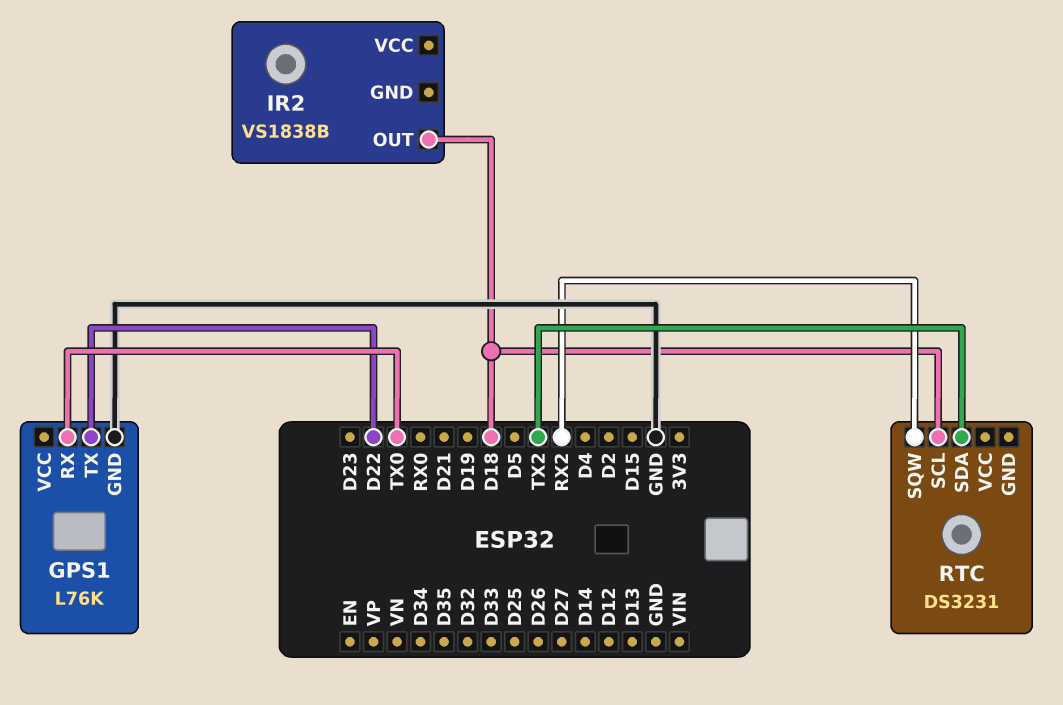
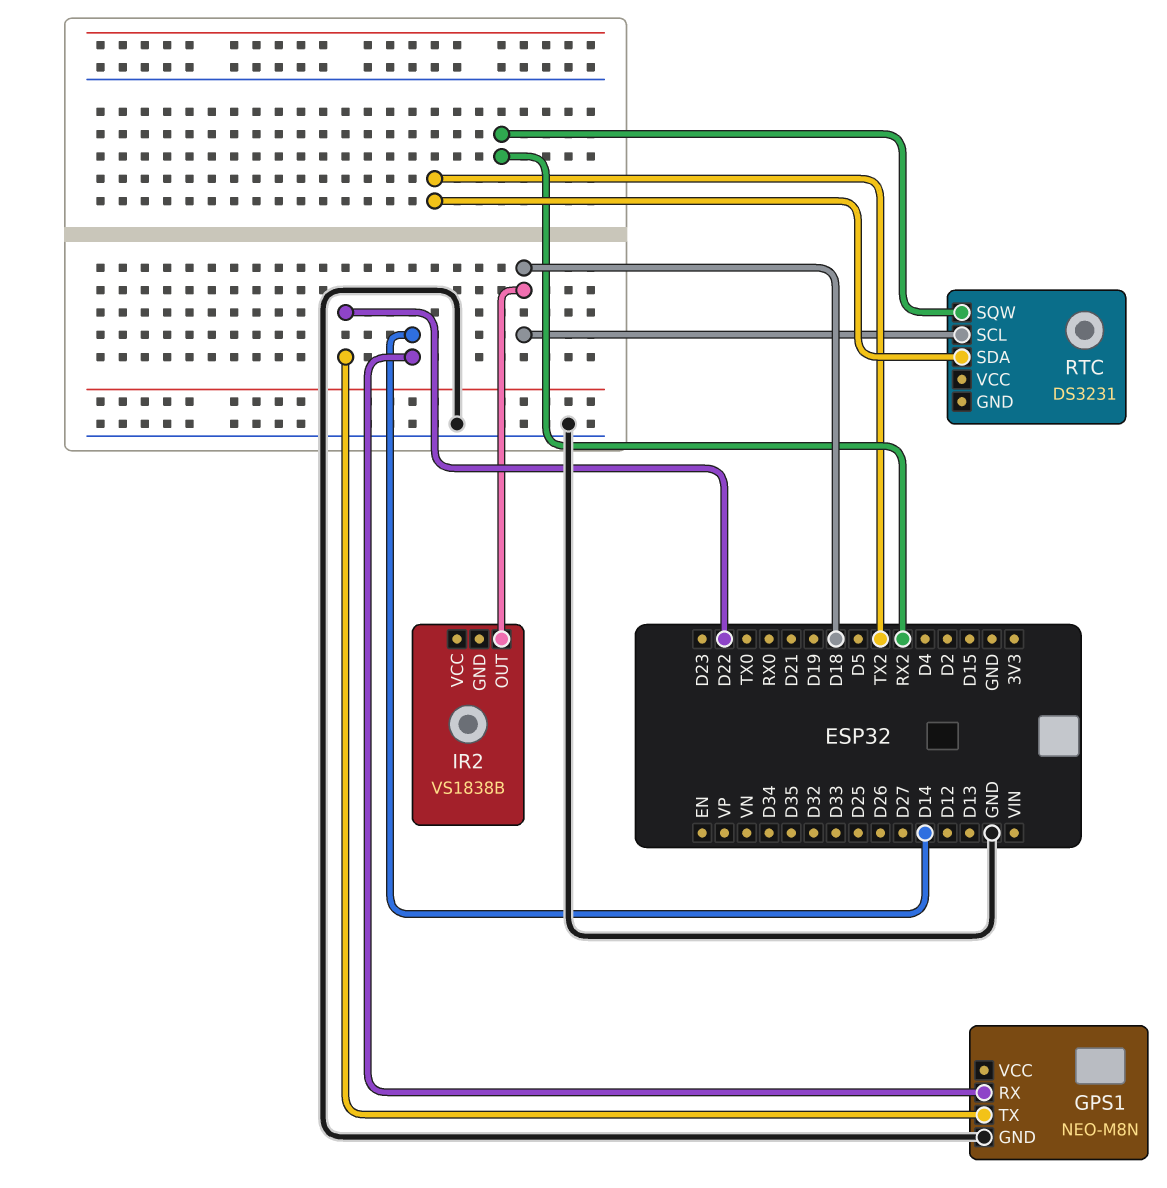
GPS1: L76K -> NEO-M8N
GPS1 pin RX: TX0 -> D14

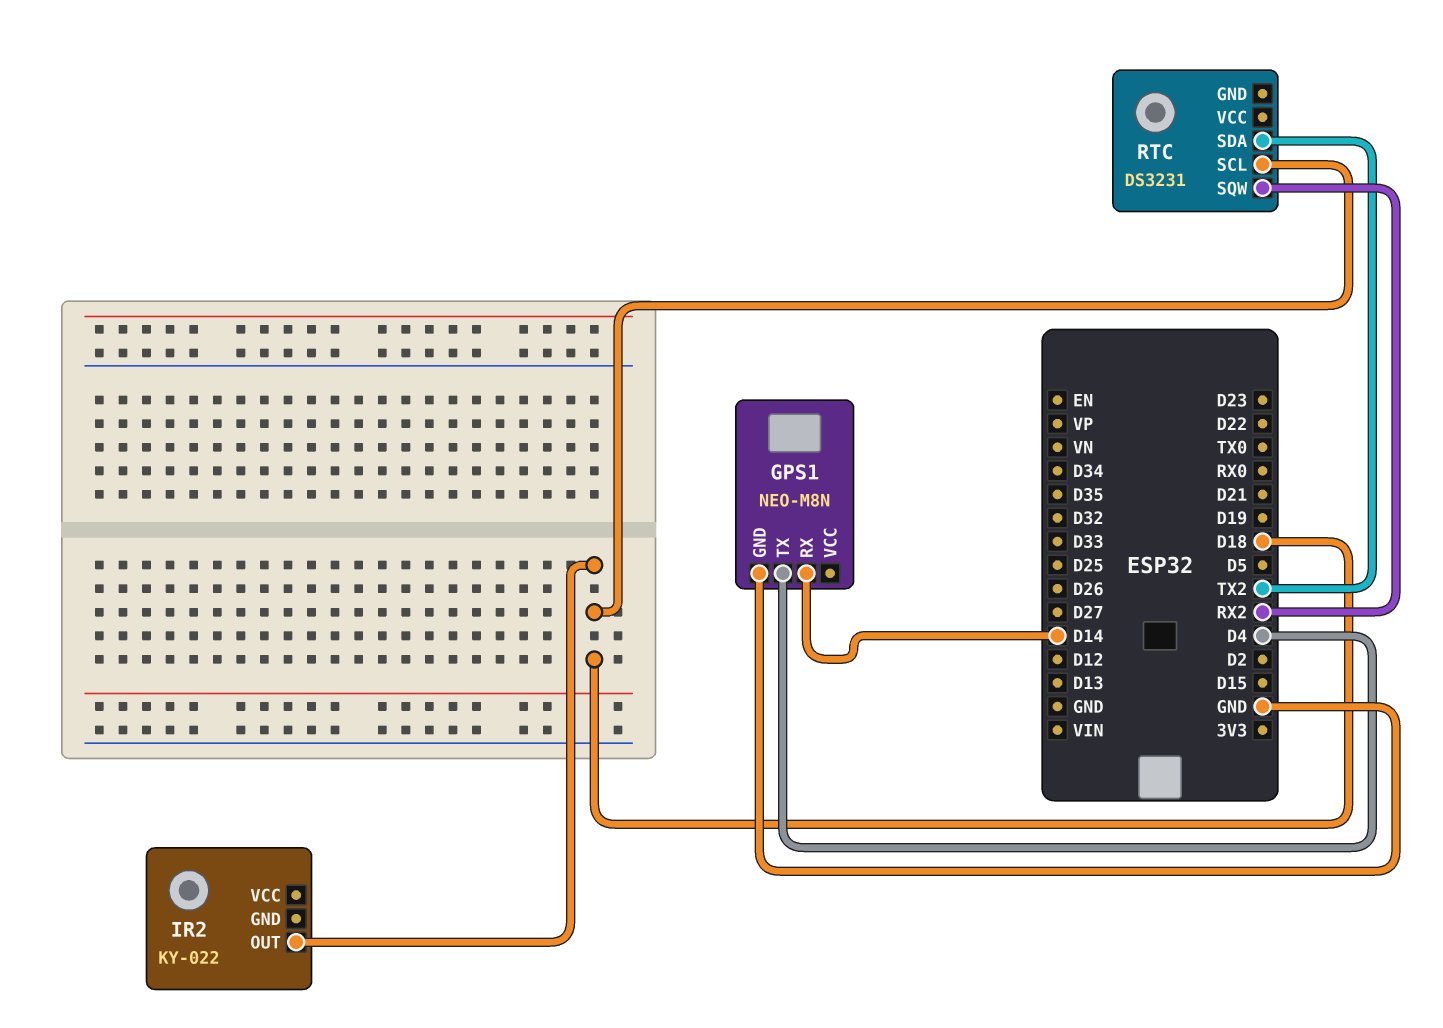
GPS1 pin TX: D22 -> D4
IR2: VS1838B -> KY-022

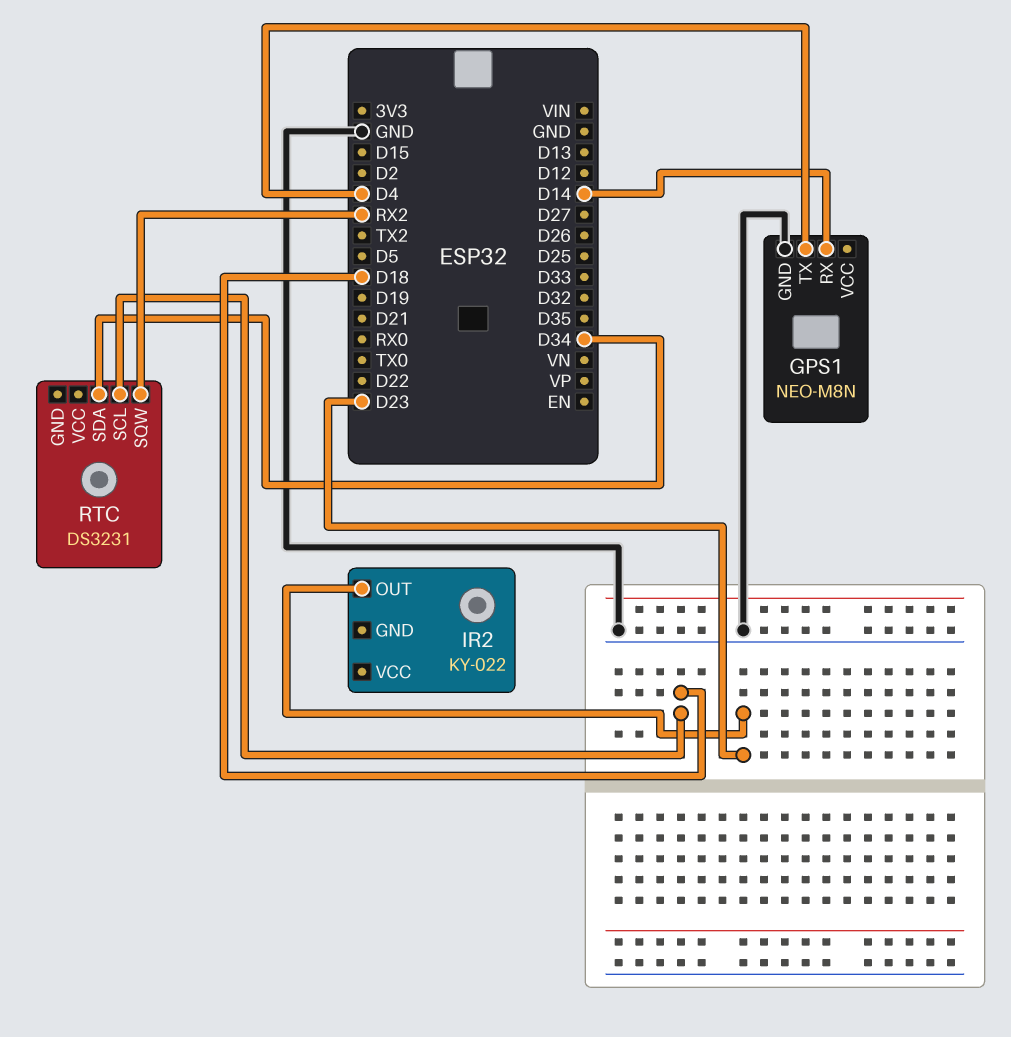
IR2 pin OUT: D18 -> D23
RTC pin SDA: TX2 -> D34

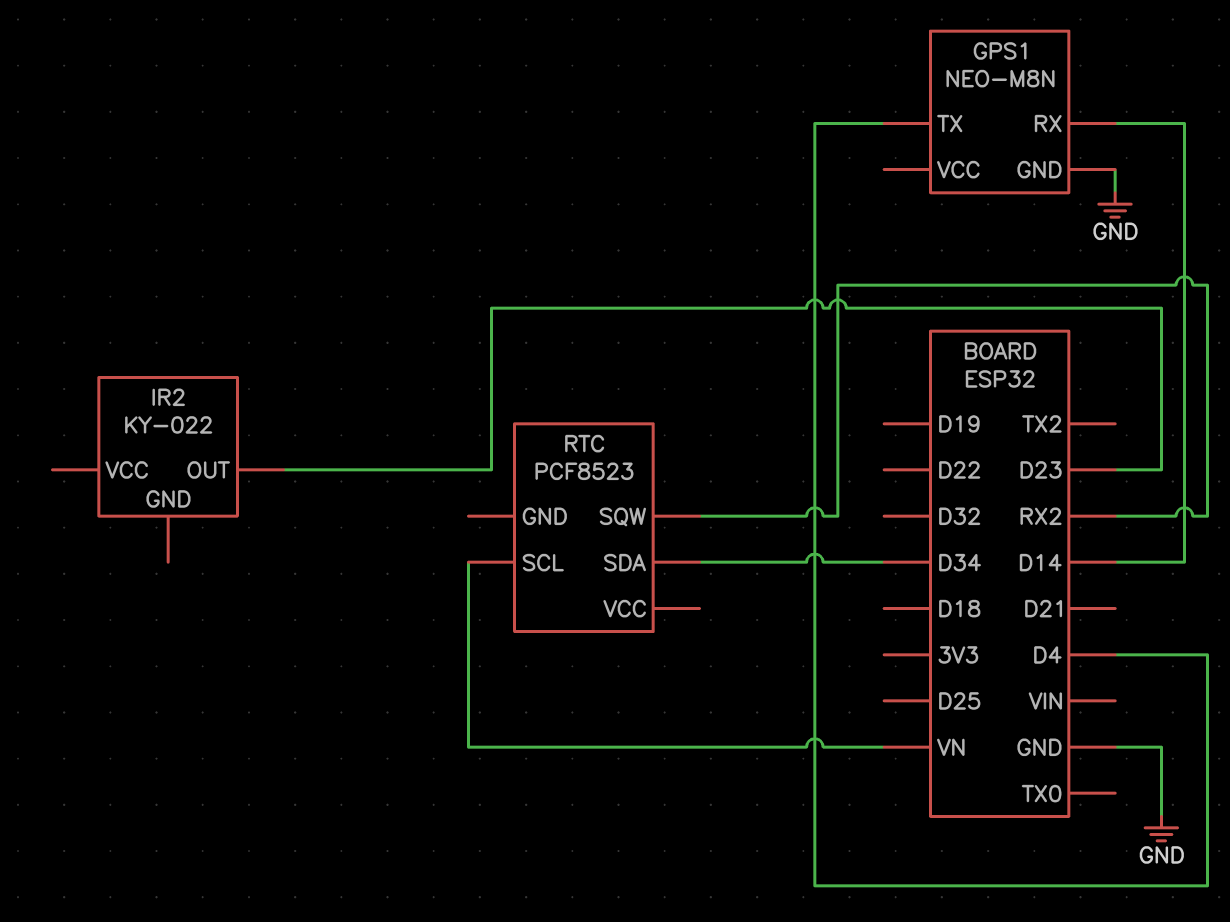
RTC: DS3231 -> PCF8523
RTC pin SCL: D18 -> VN

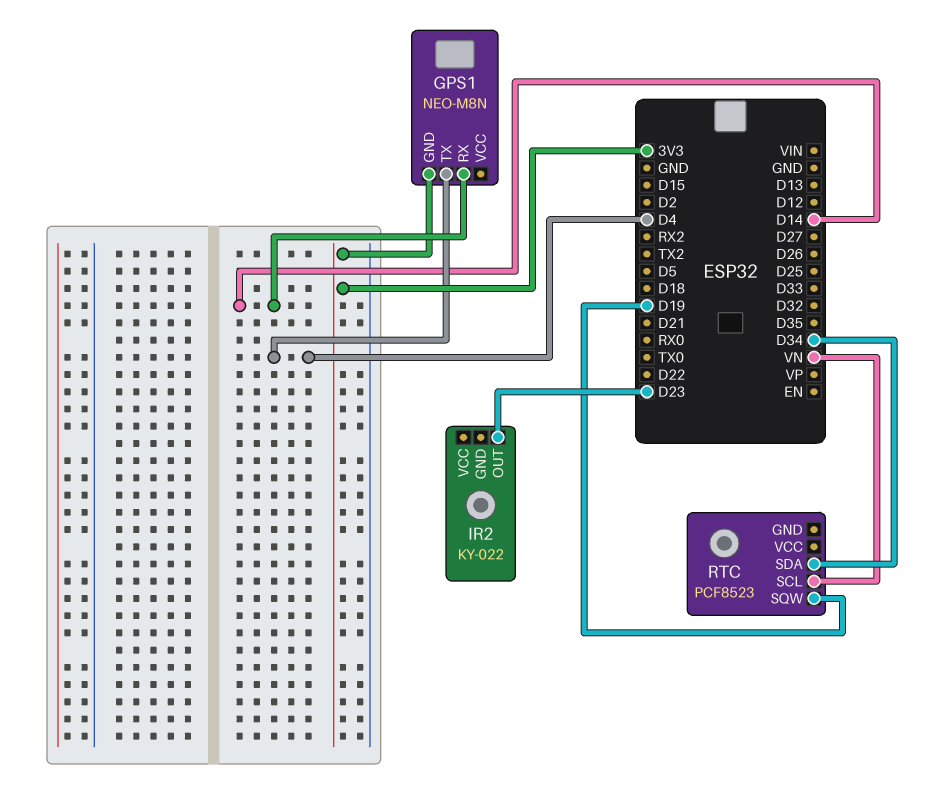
GPS1 pin GND: GND -> 3V3
RTC pin SQW: RX2 -> D19

